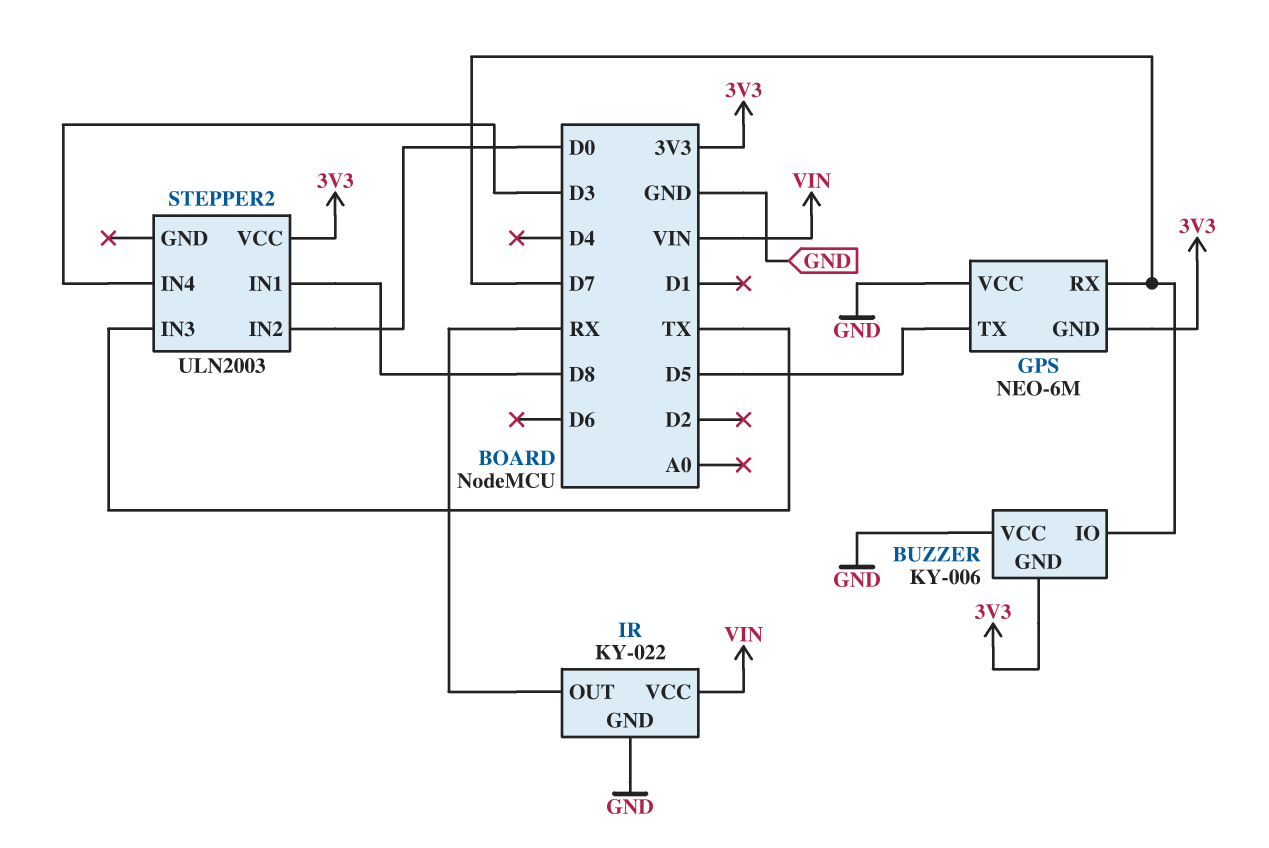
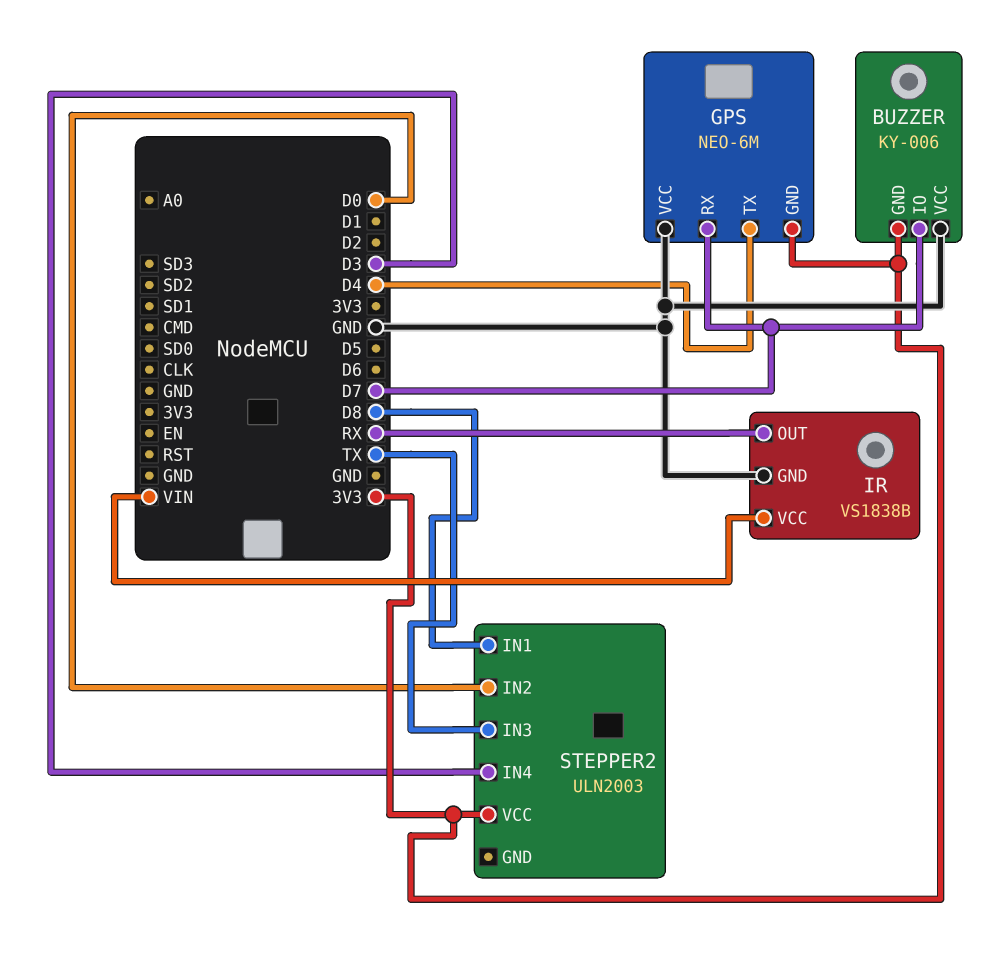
GPS pin TX: D5 -> D4
IR: KY-022 -> VS1838B

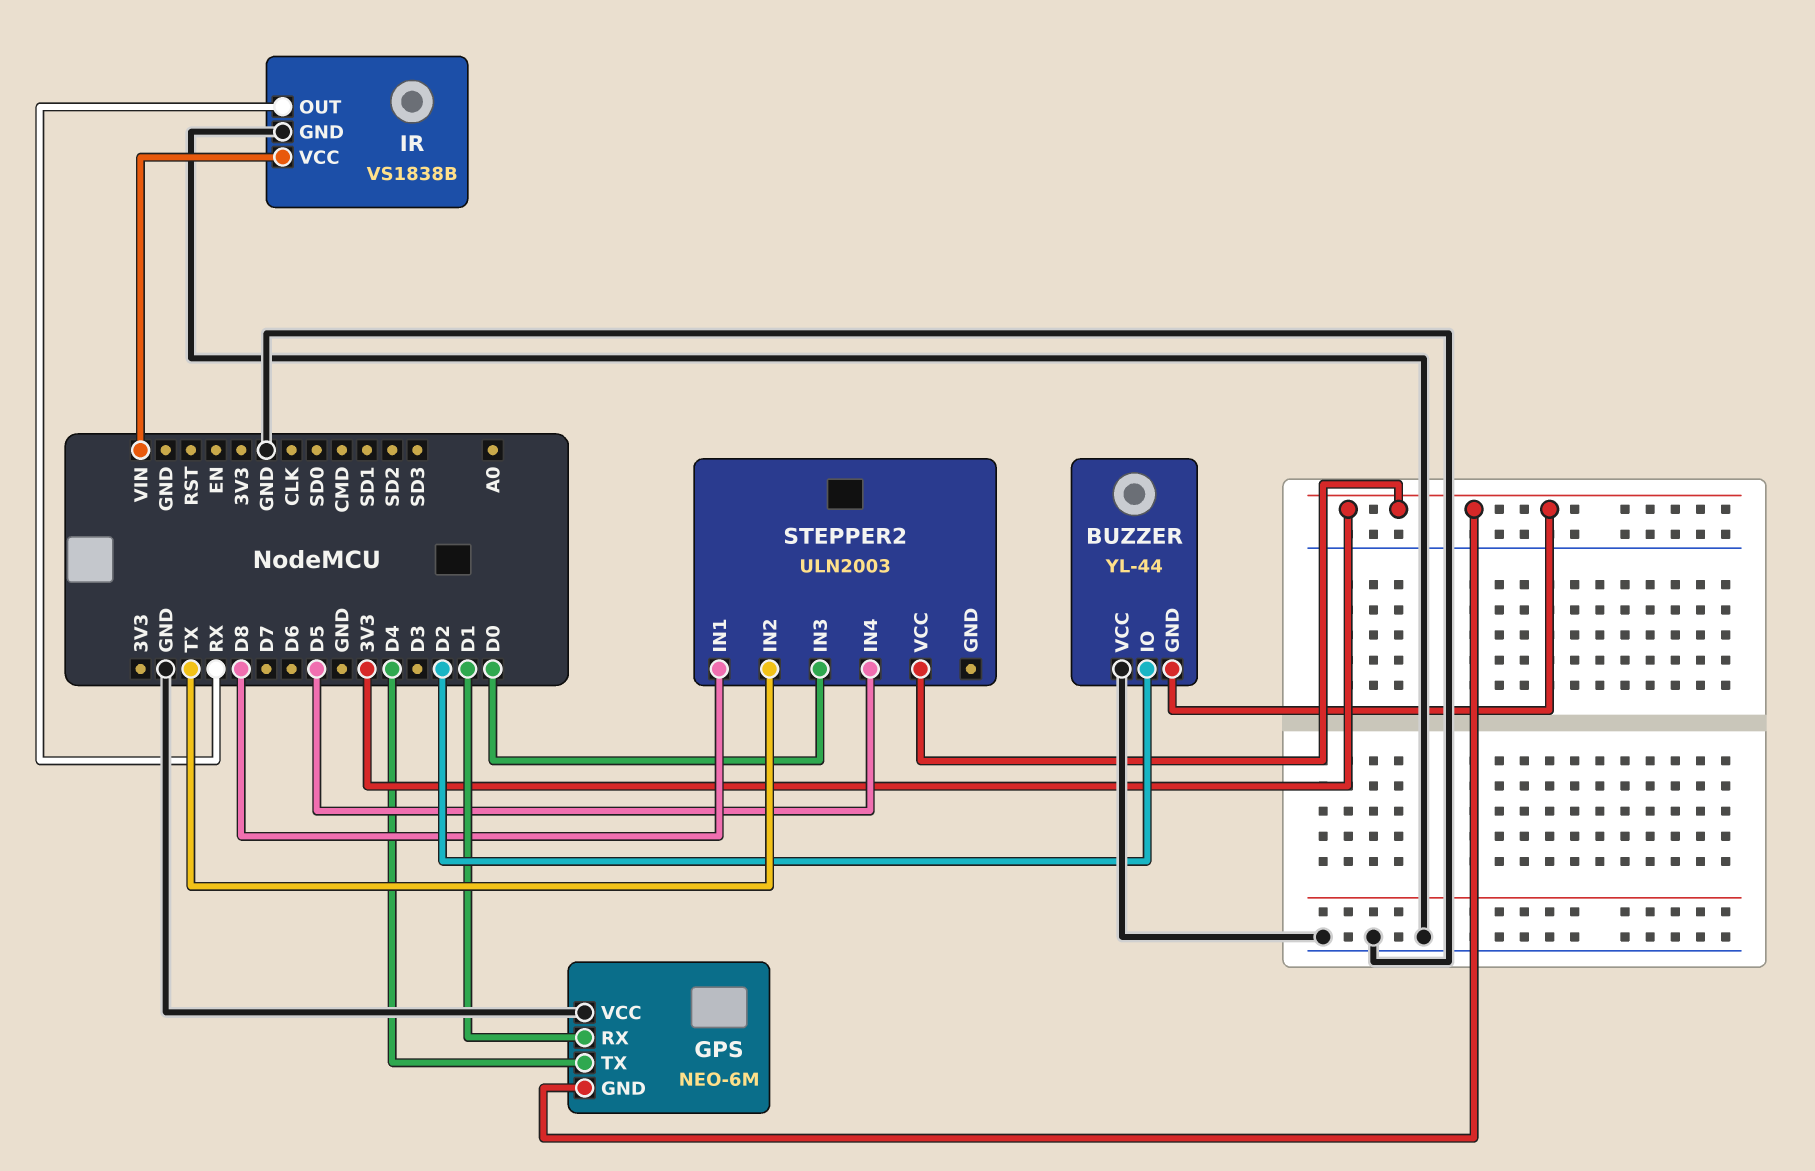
BUZZER: KY-006 -> YL-44
BUZZER pin IO: D7 -> D2
GPS pin RX: D7 -> D1
STEPPER2 pin IN2: D0 -> TX
STEPPER2 pin IN3: TX -> D0
STEPPER2 pin IN4: D3 -> D5

